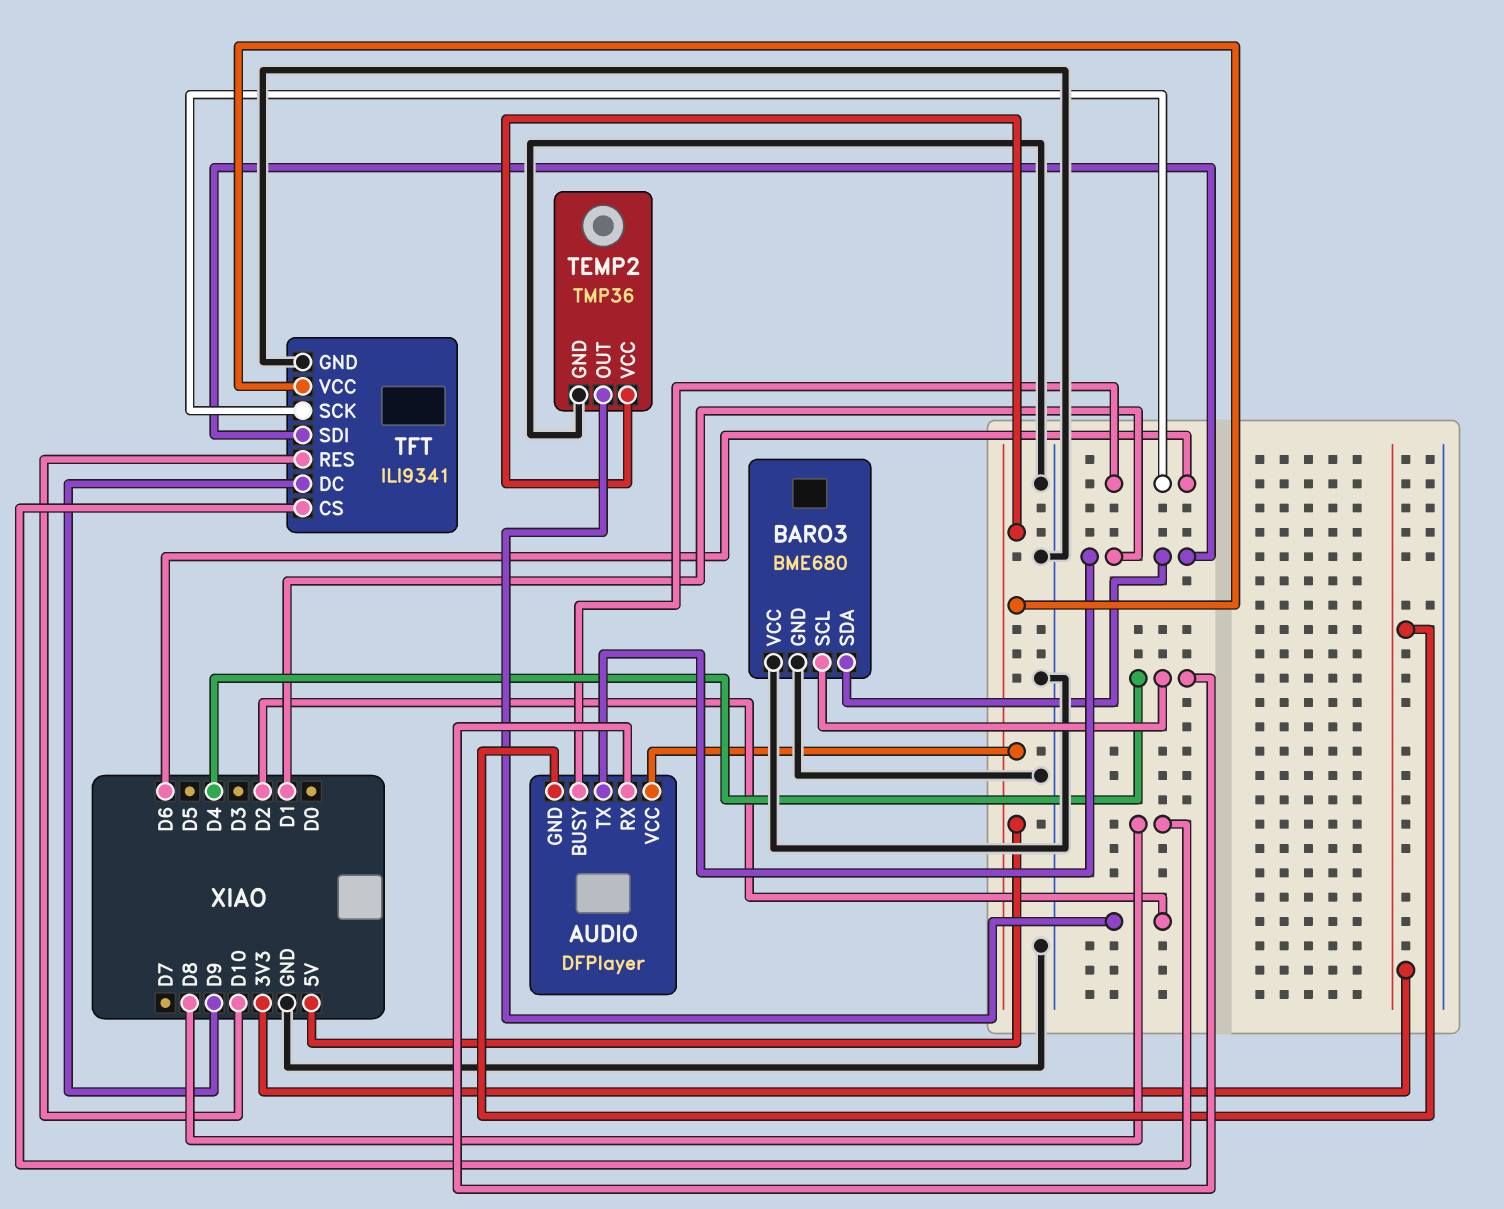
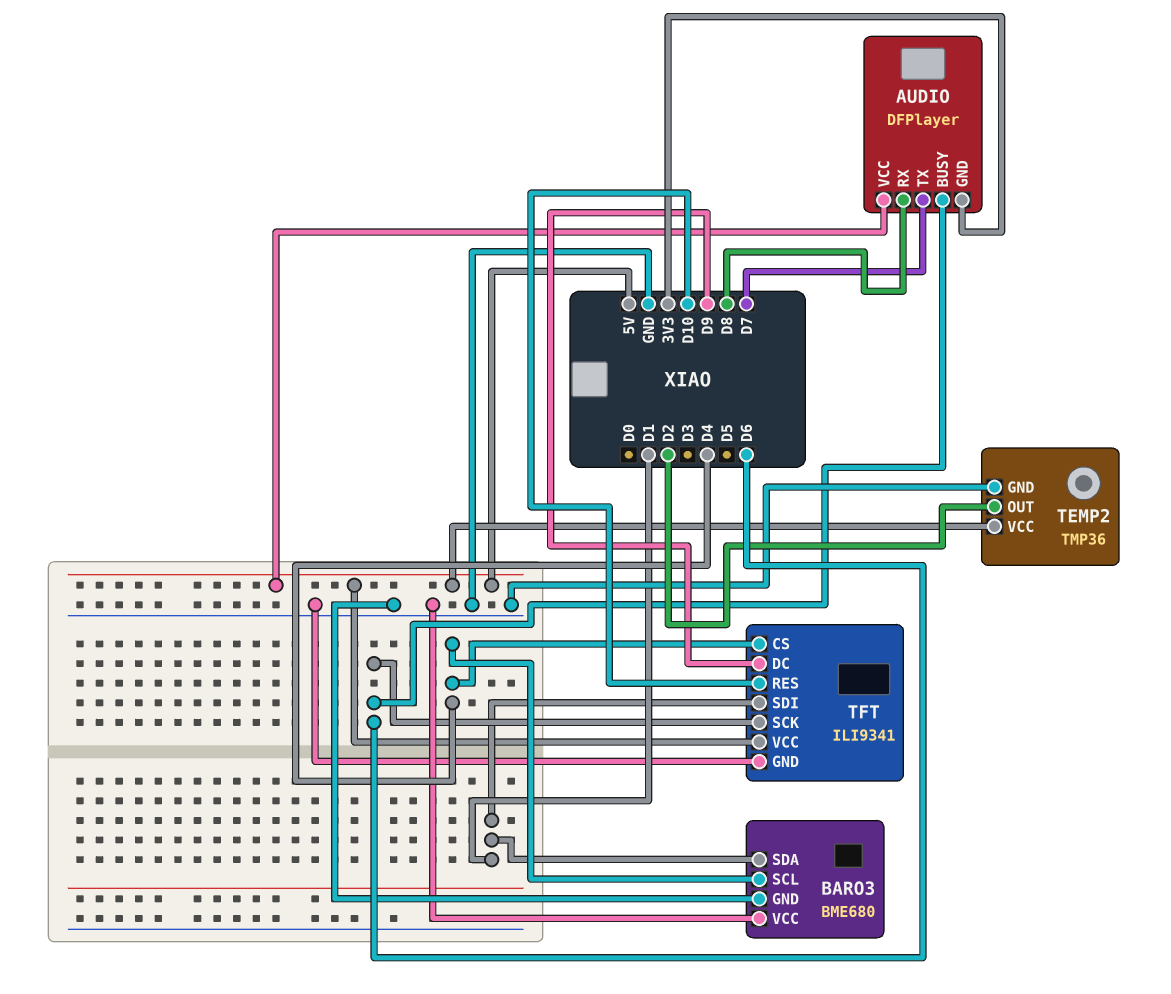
AUDIO pin RX: D4 -> D8
AUDIO pin TX: D1 -> D7
TFT pin CS: D8 -> D4

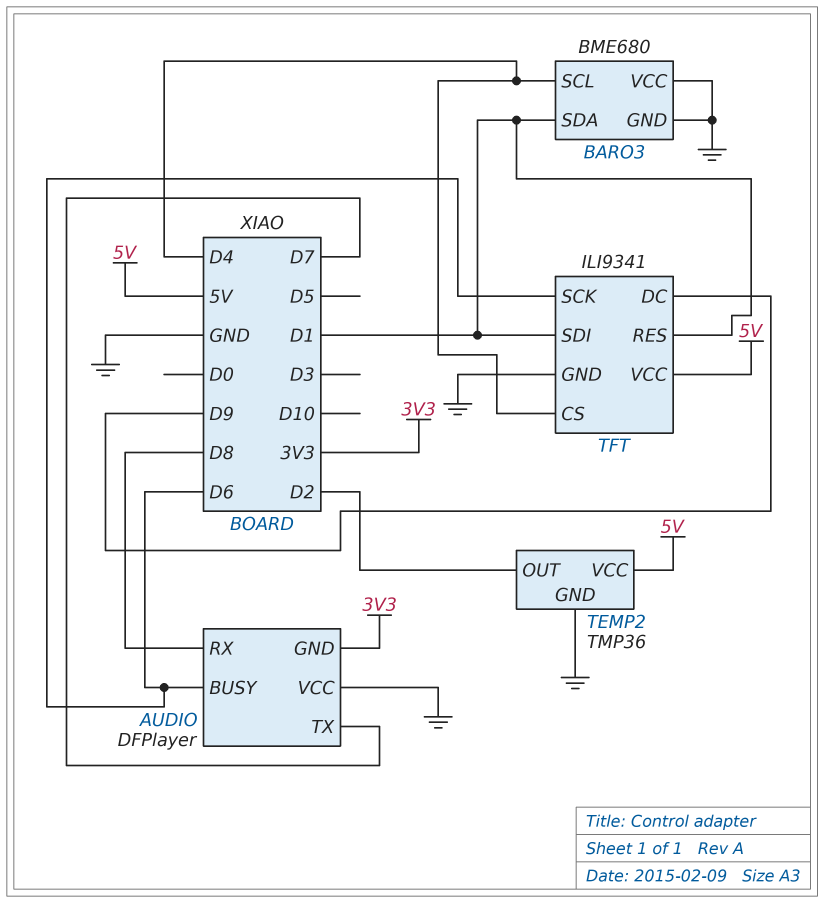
AUDIO pin VCC: 5V -> GND
TFT pin RES: D10 -> D1

